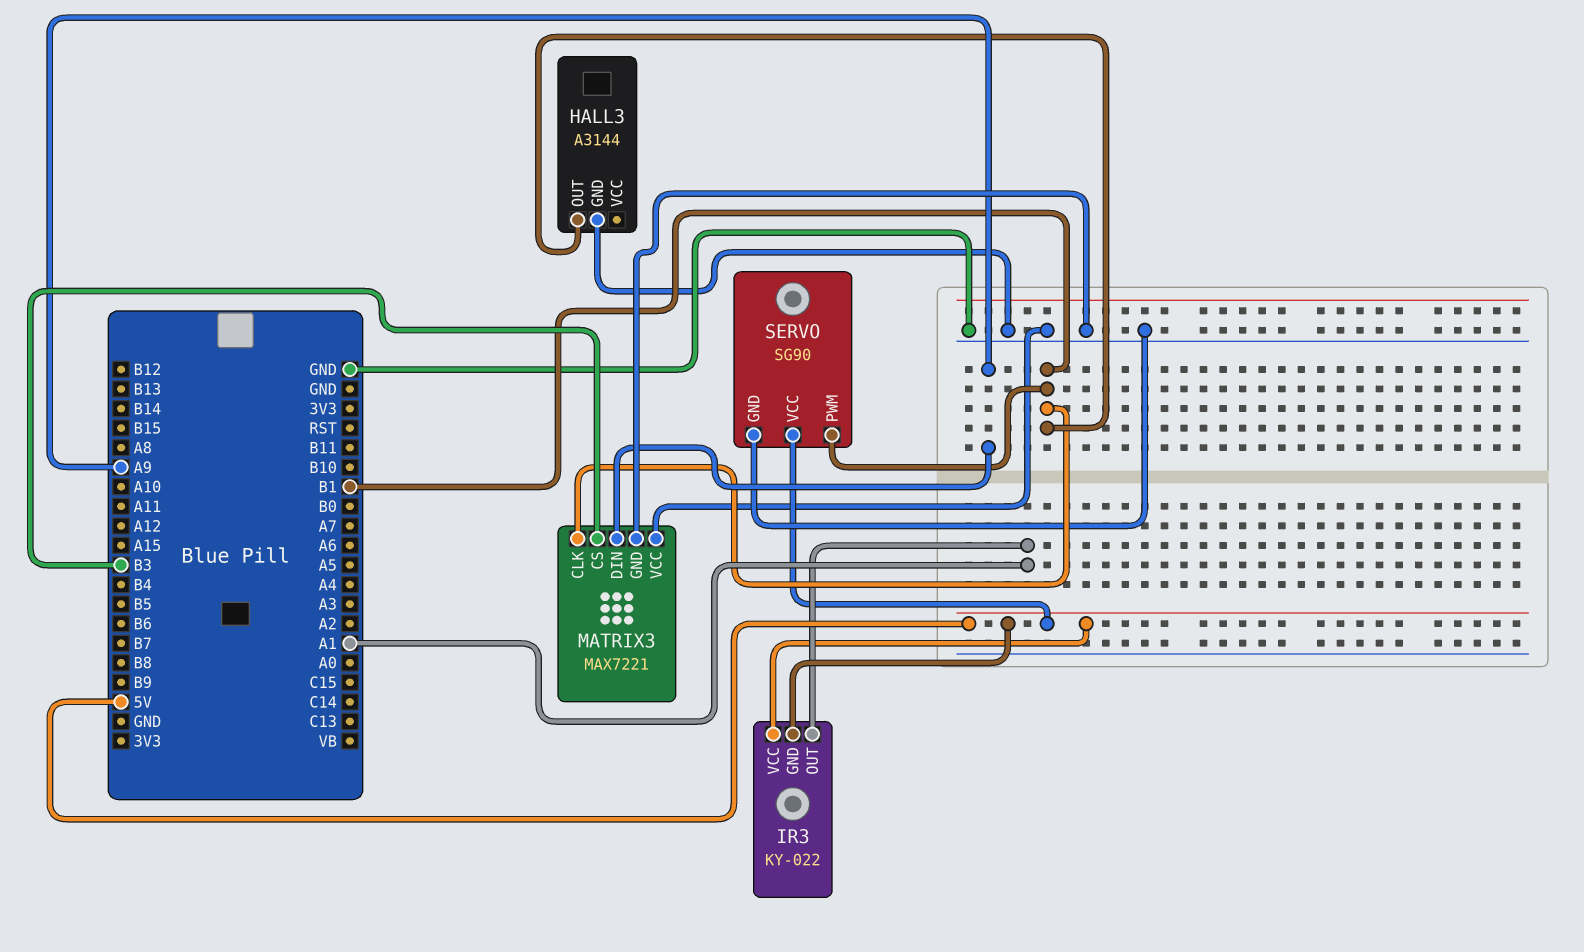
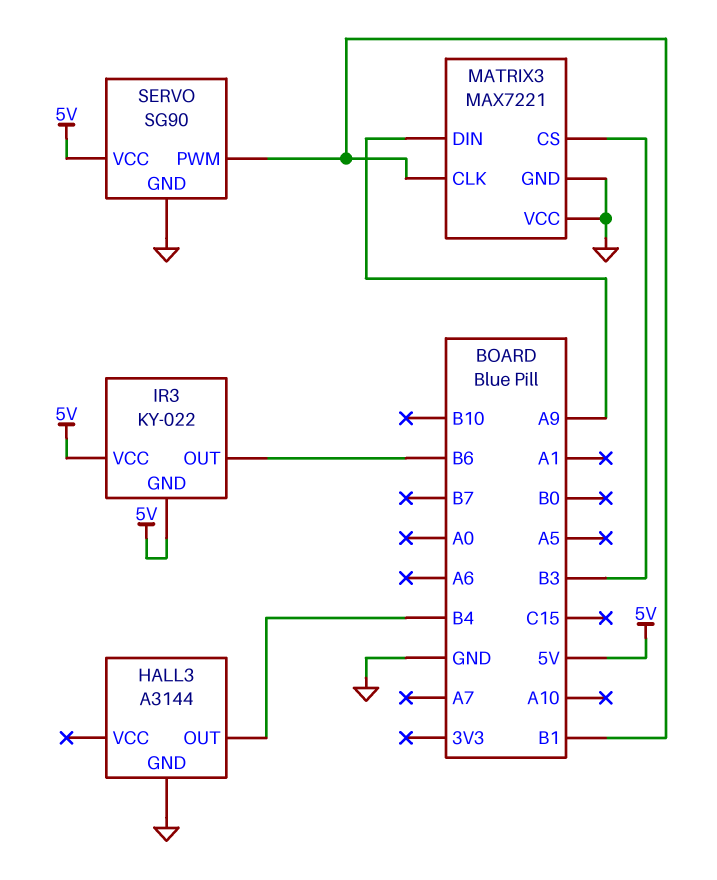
HALL3 pin OUT: B1 -> B4
IR3 pin OUT: A1 -> B6

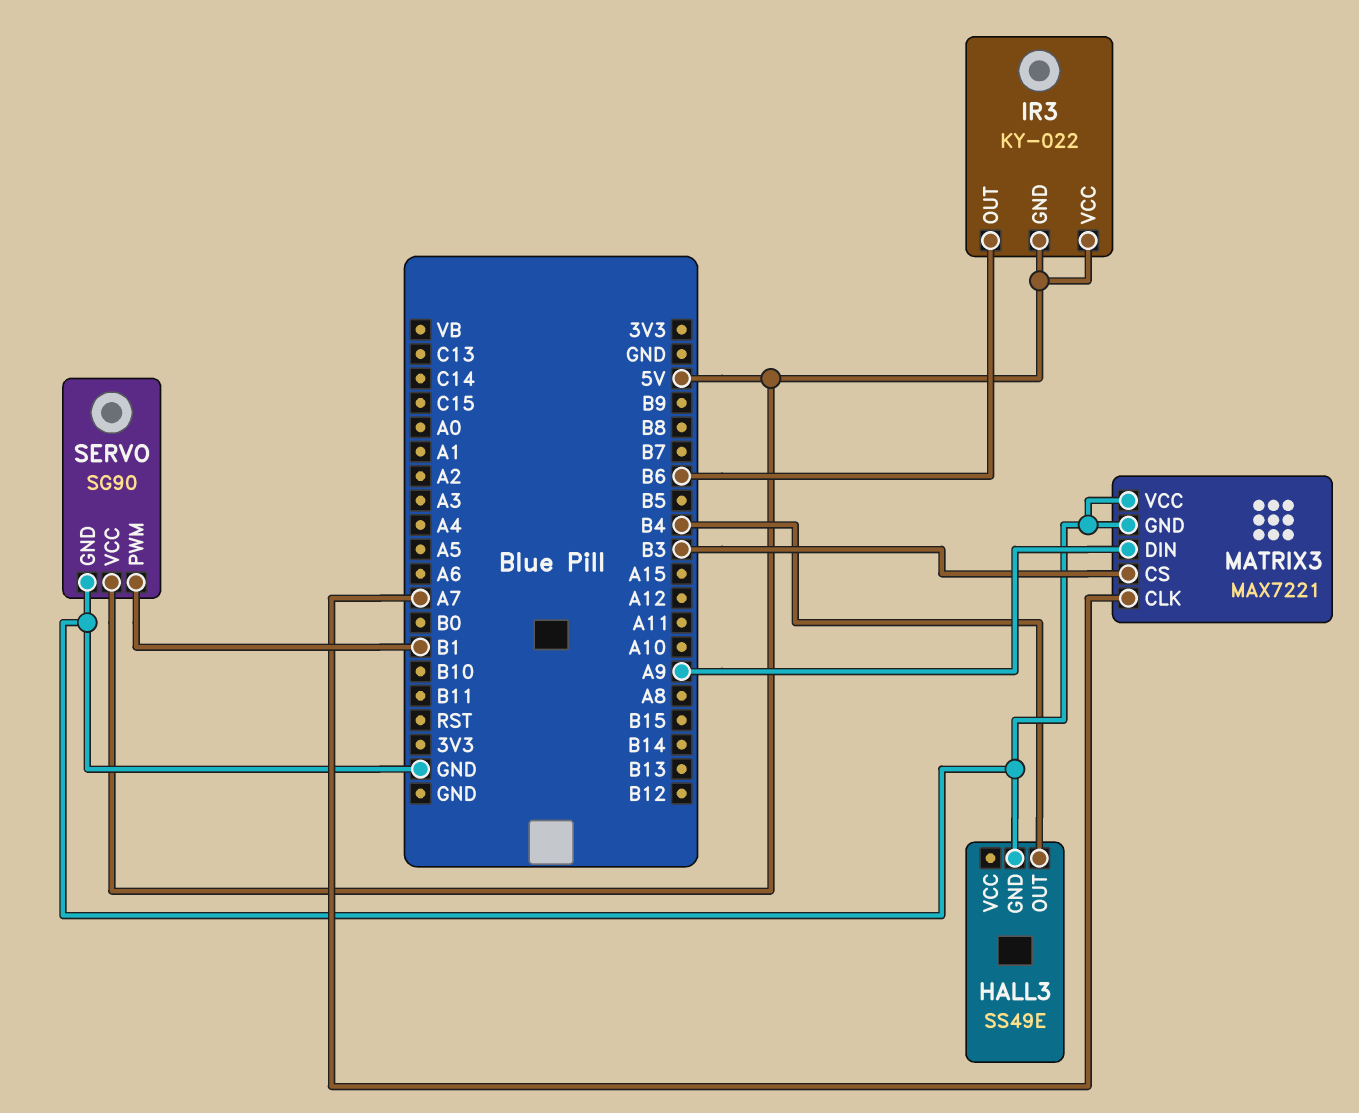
HALL3: A3144 -> SS49E
MATRIX3 pin CLK: B1 -> A7

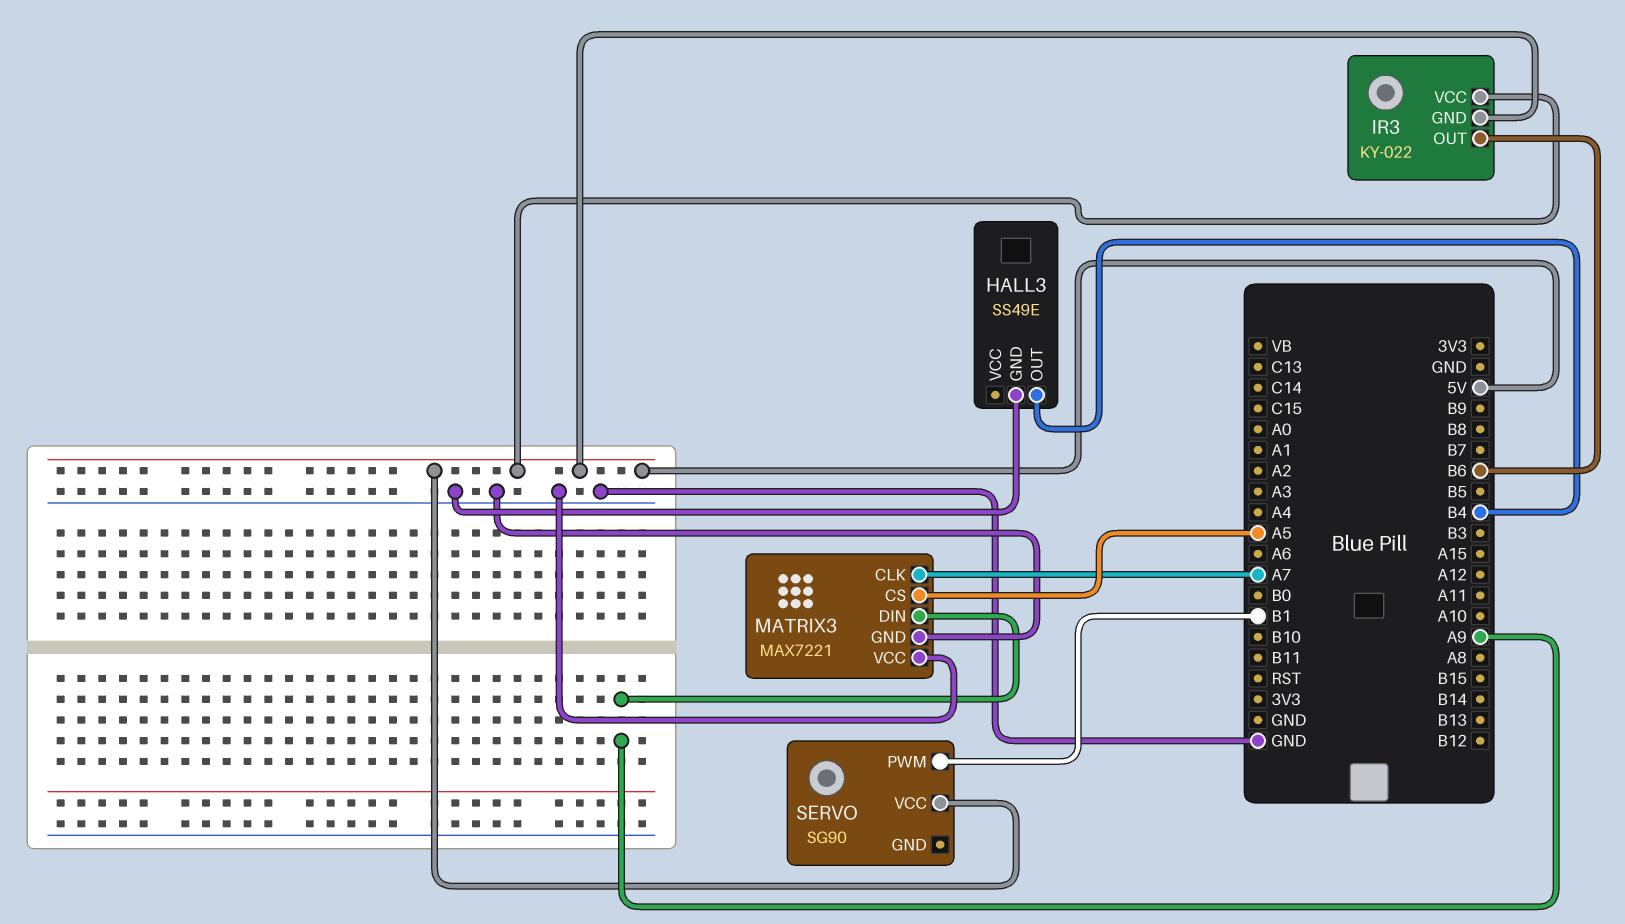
MATRIX3 pin CS: B3 -> A5
SERVO pin GND: GND -> none

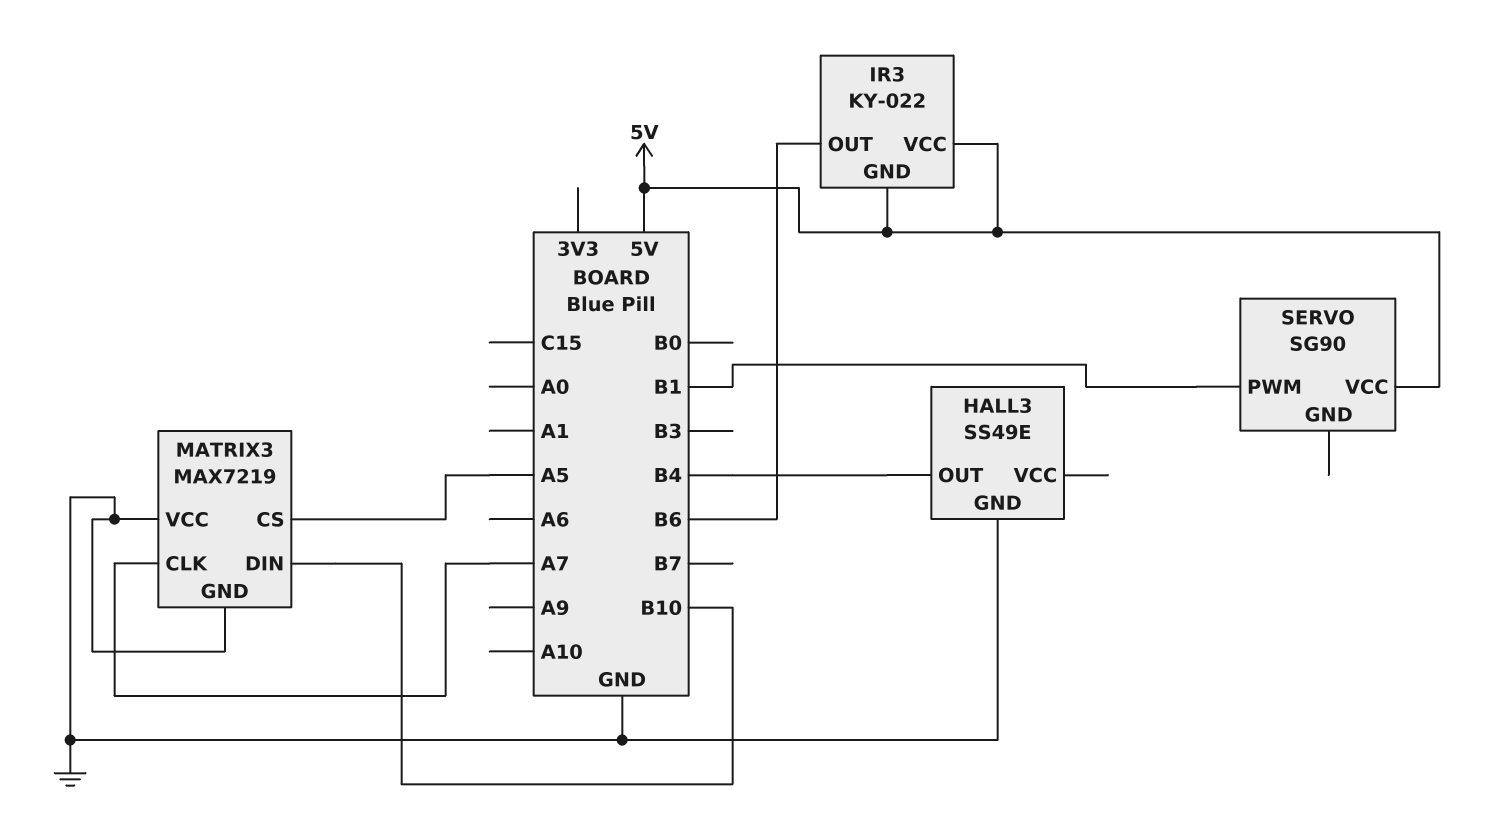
MATRIX3: MAX7221 -> MAX7219
MATRIX3 pin DIN: A9 -> B10

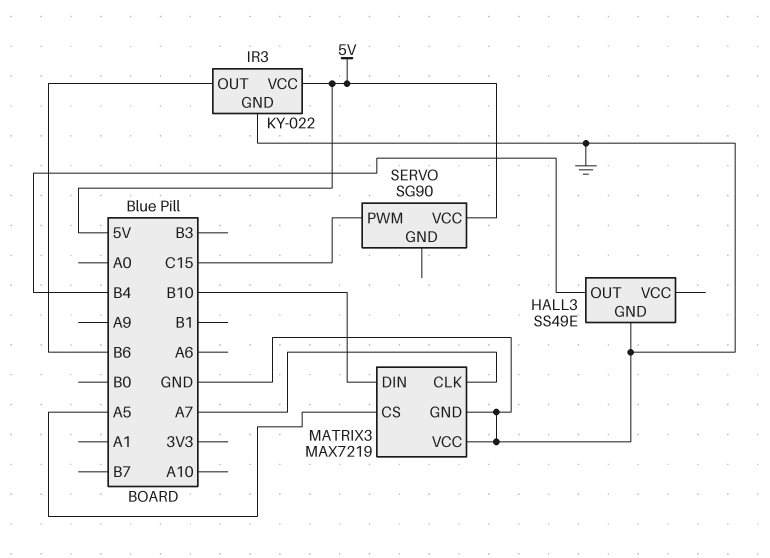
IR3 pin GND: 5V -> GND
SERVO pin PWM: B1 -> C15

